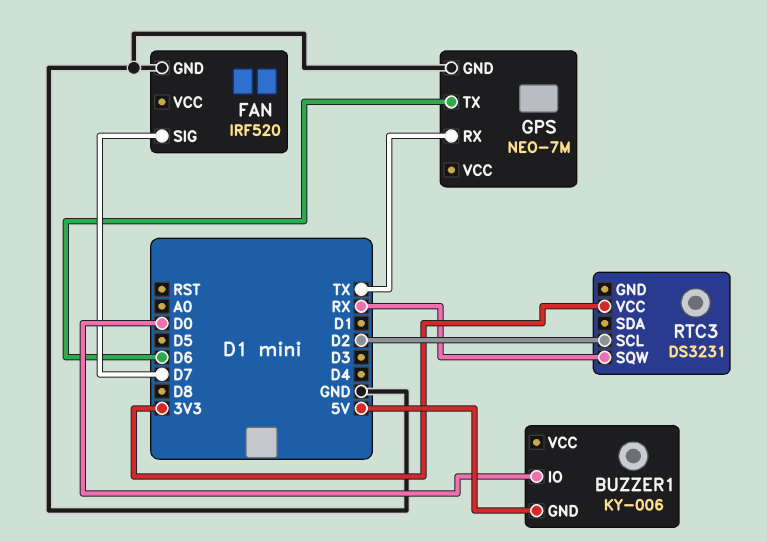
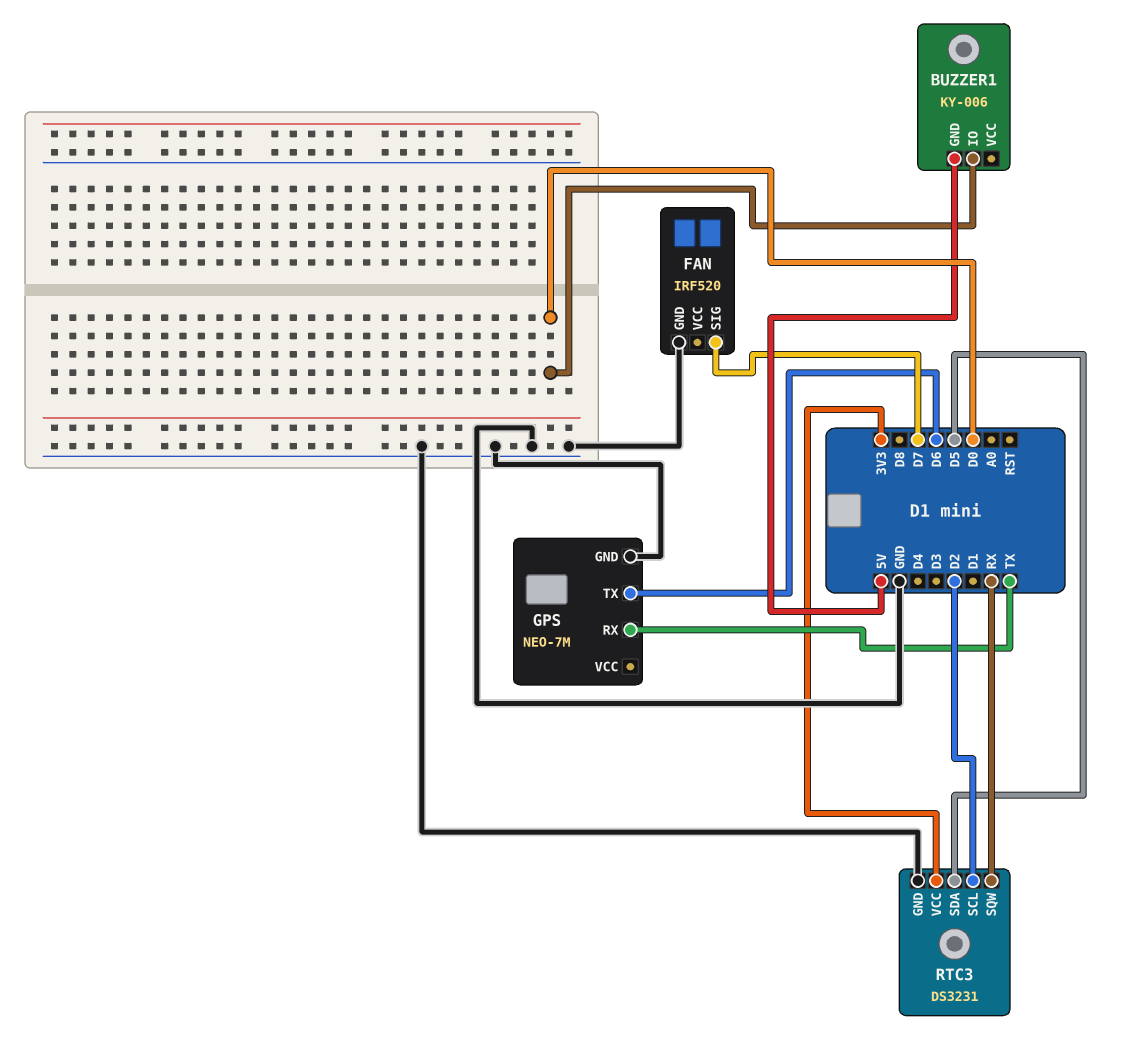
RTC3 pin GND: none -> GND
RTC3 pin SDA: none -> D5

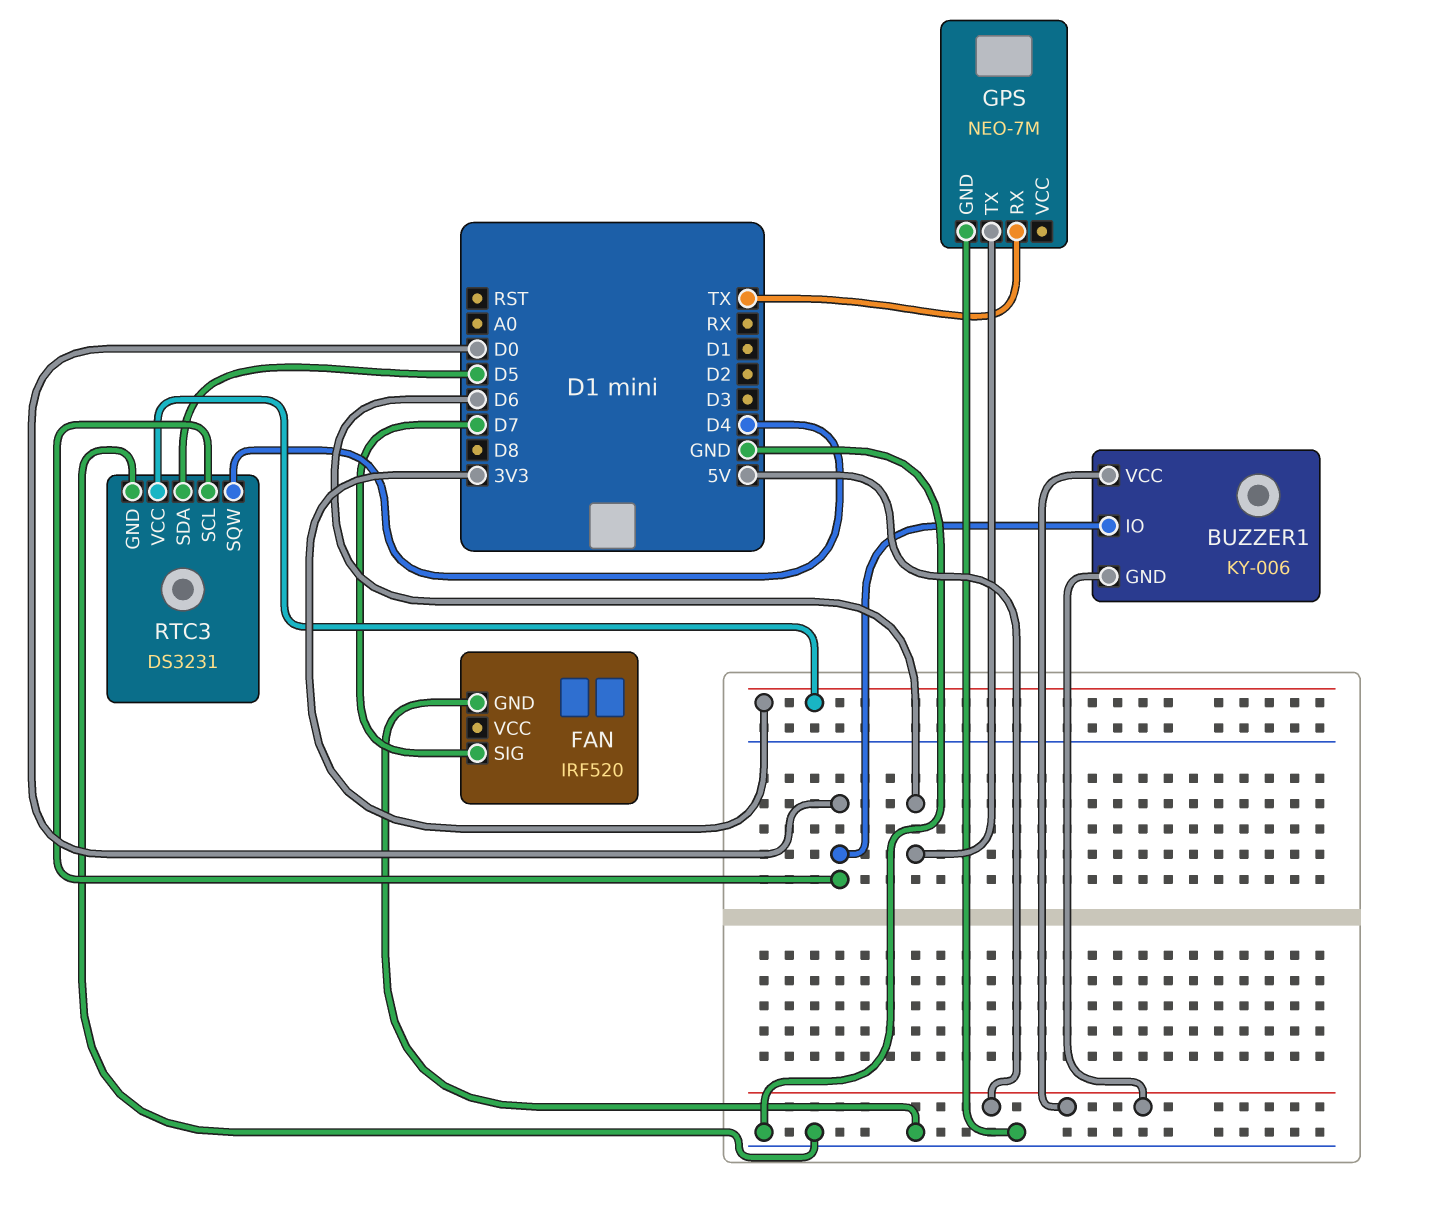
BUZZER1 pin VCC: none -> 5V
RTC3 pin SCL: D2 -> D0
RTC3 pin SQW: RX -> D4

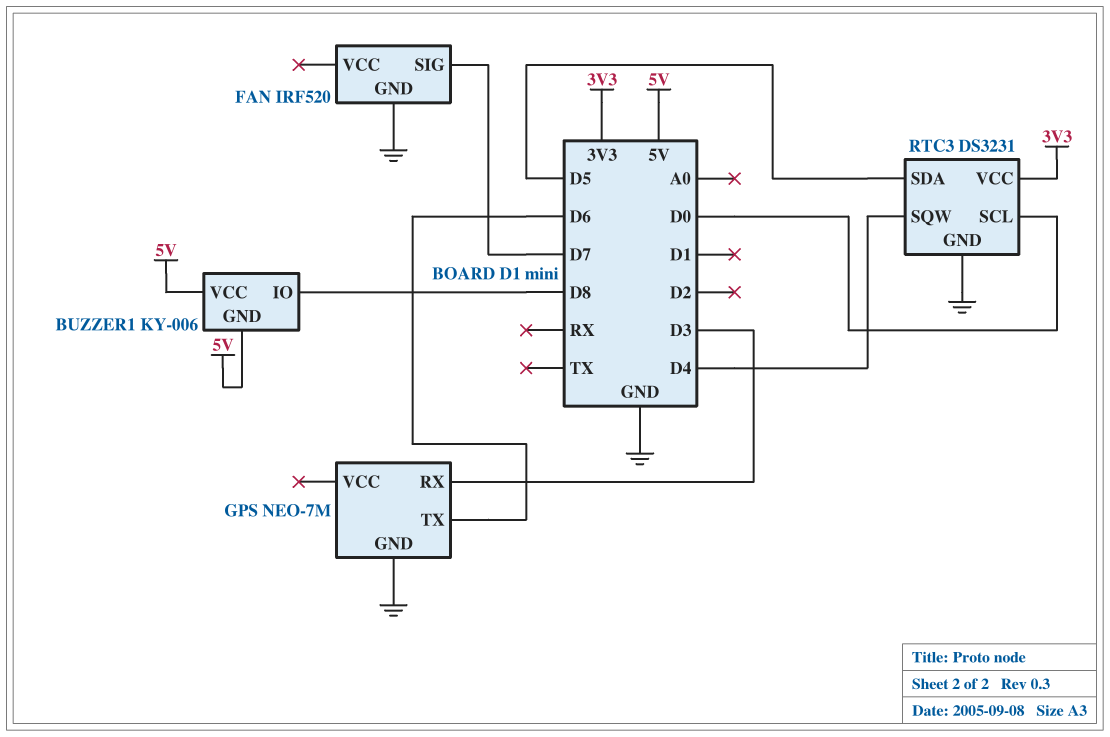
BUZZER1 pin IO: D0 -> D8
GPS pin RX: TX -> D3

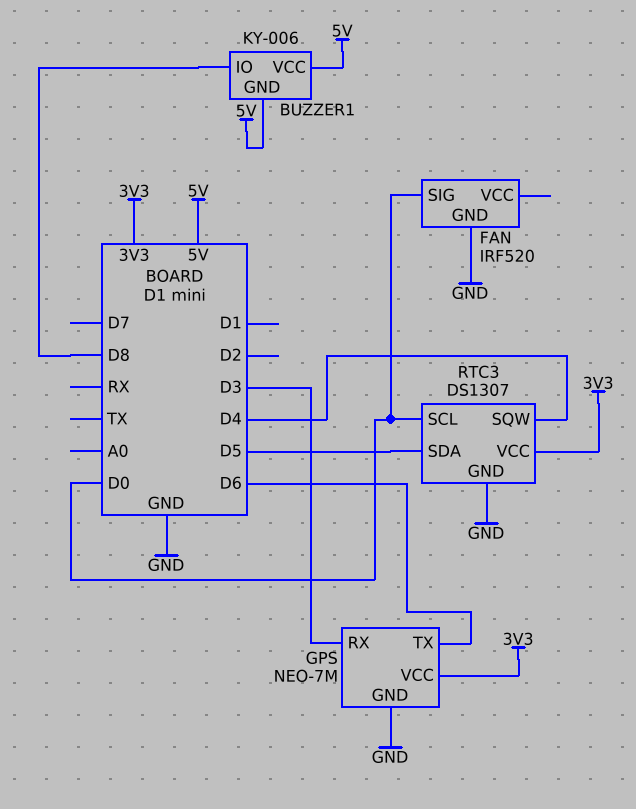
FAN pin SIG: D7 -> D0
GPS pin VCC: none -> 3V3
RTC3: DS3231 -> DS1307

